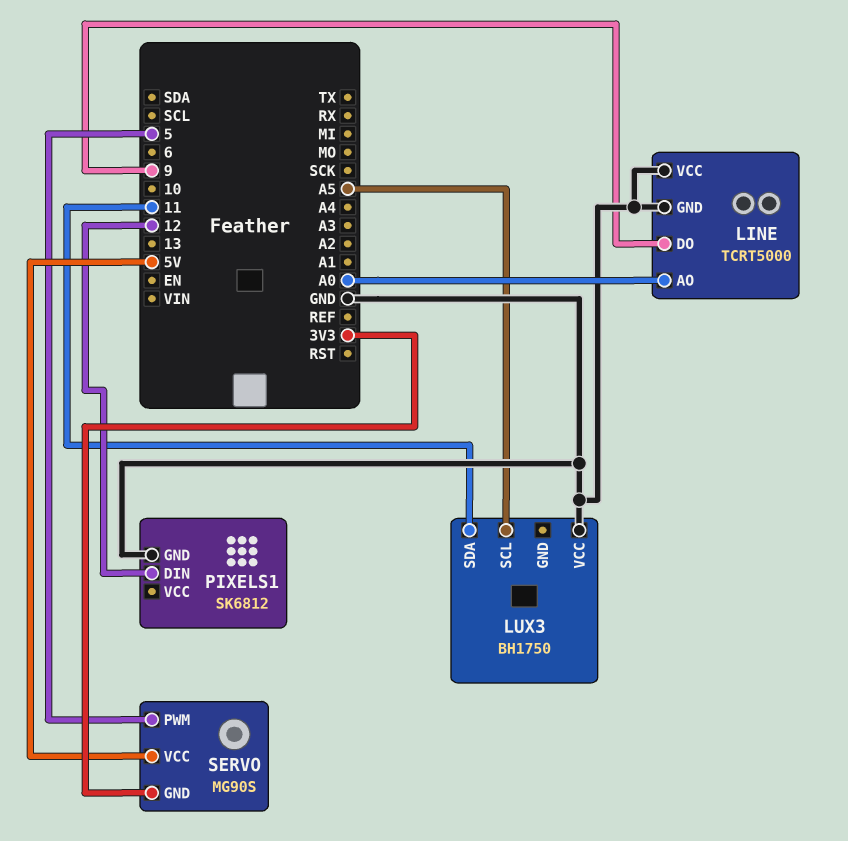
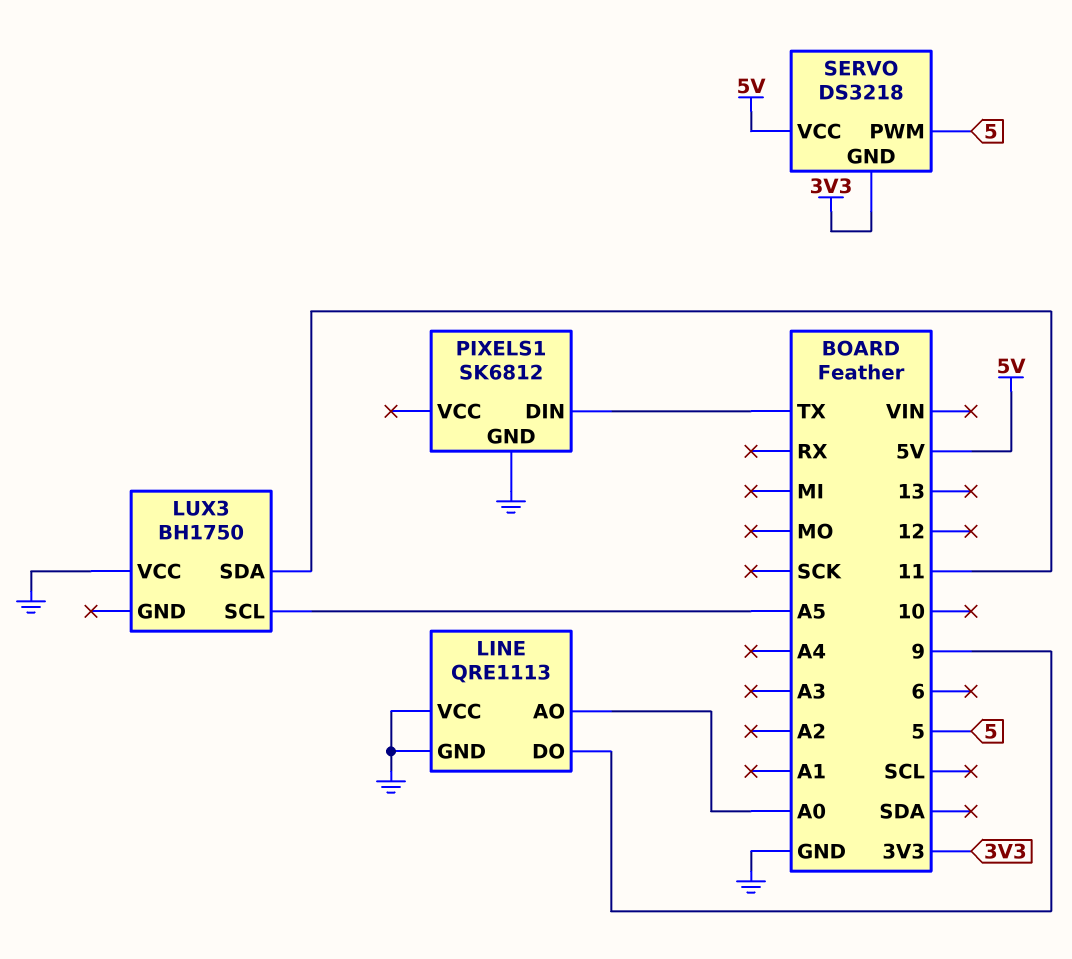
LINE: TCRT5000 -> QRE1113
PIXELS1 pin DIN: 12 -> TX
SERVO: MG90S -> DS3218

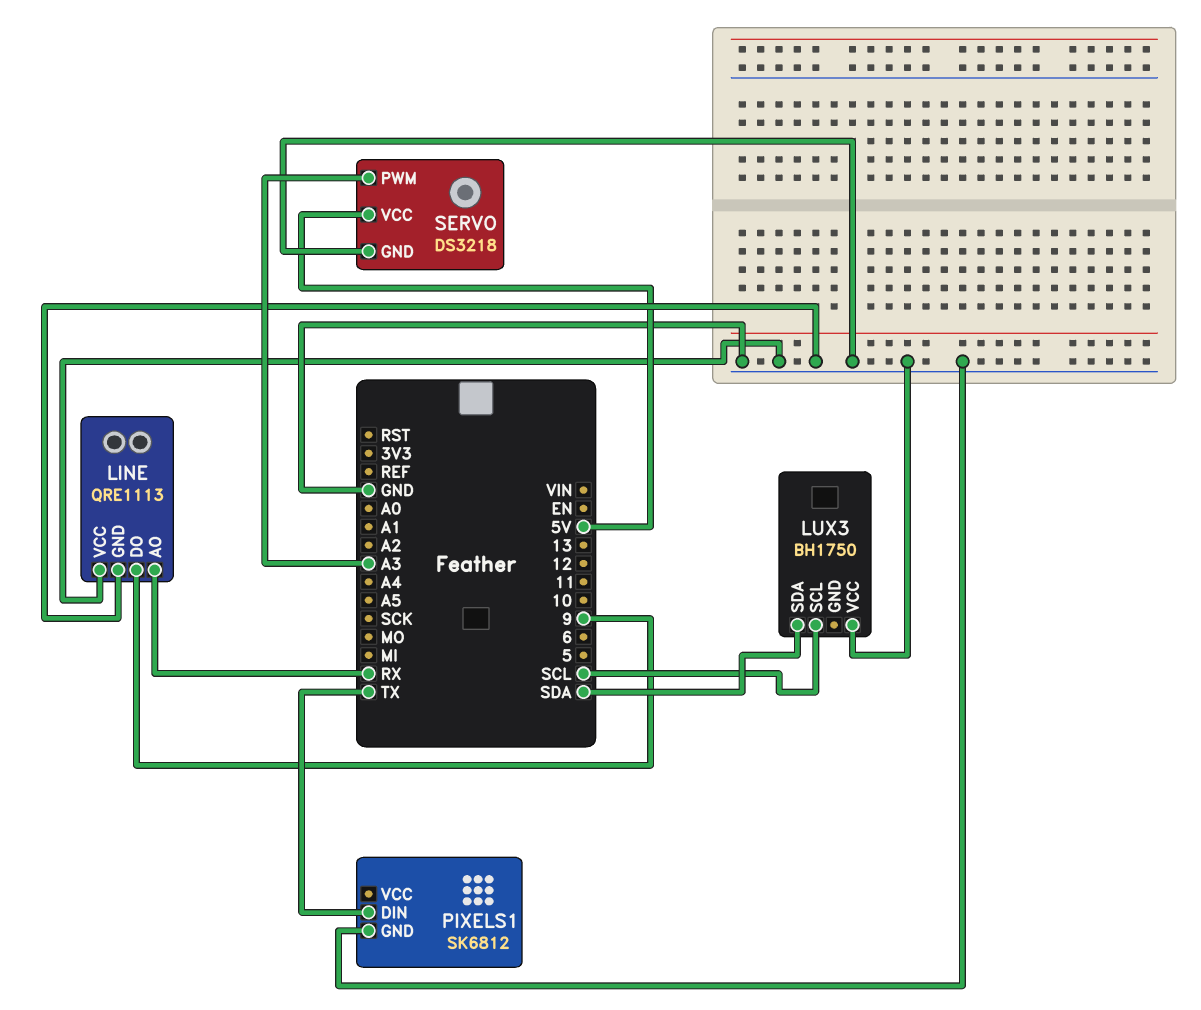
LINE pin AO: A0 -> RX
LUX3 pin SCL: A5 -> SCL
LUX3 pin SDA: 11 -> SDA
SERVO pin GND: 3V3 -> GND
SERVO pin PWM: 5 -> A3

